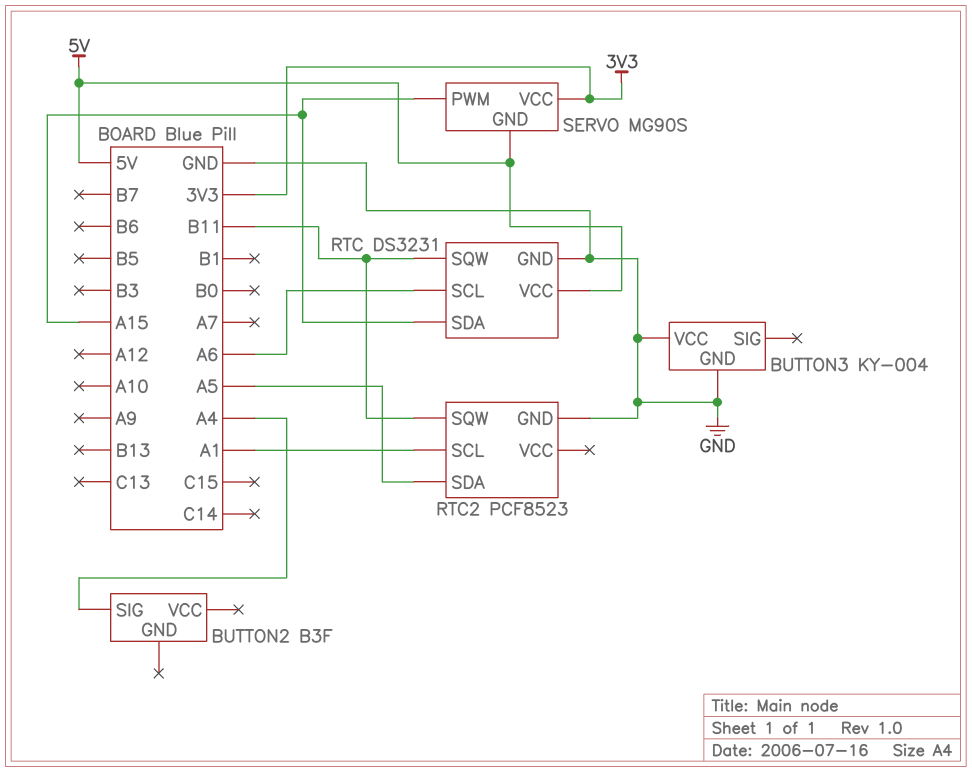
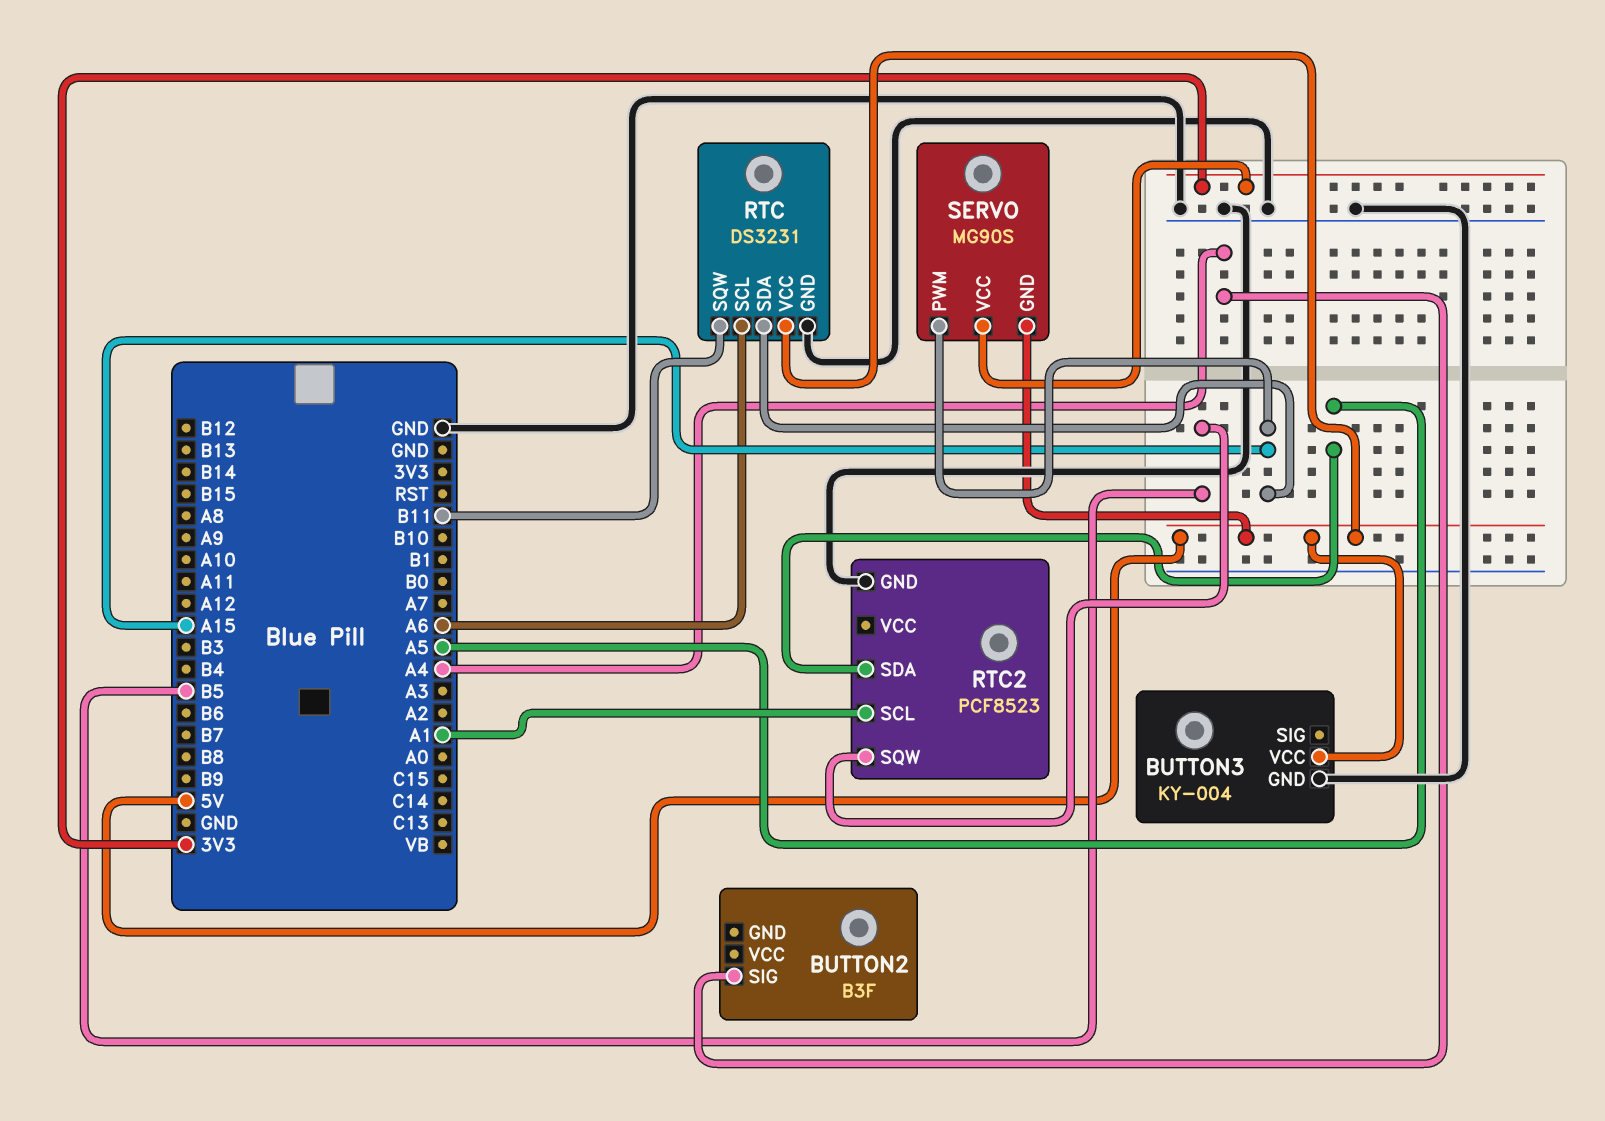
BUTTON3 pin VCC: GND -> 5V
RTC2 pin SQW: B11 -> B5

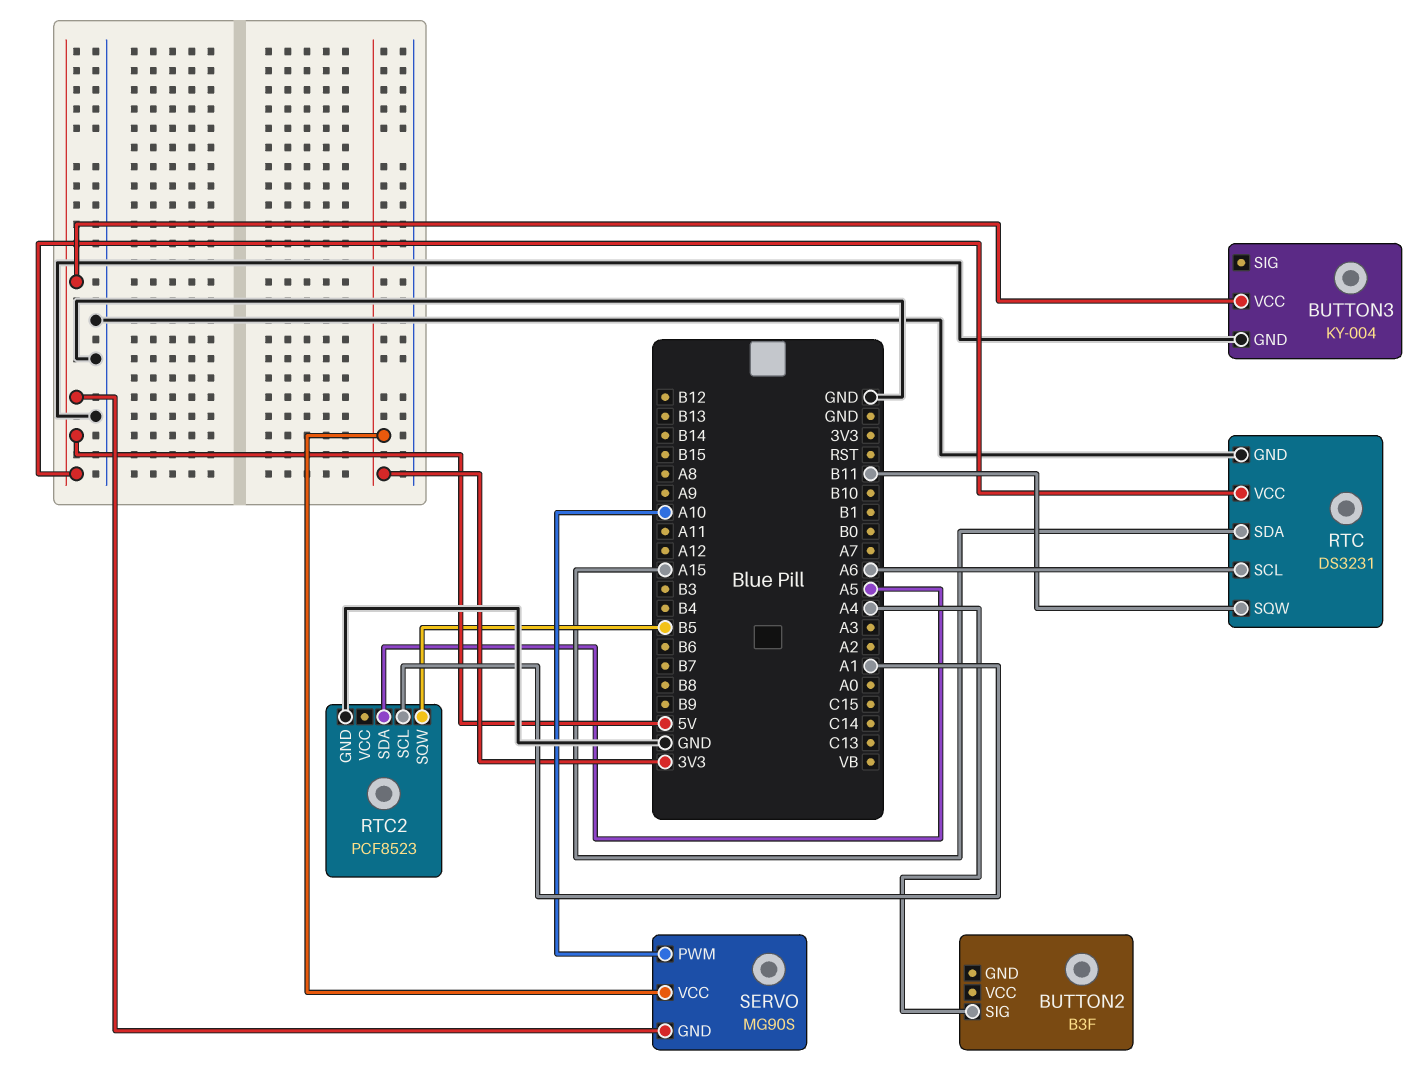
SERVO pin PWM: A15 -> A10

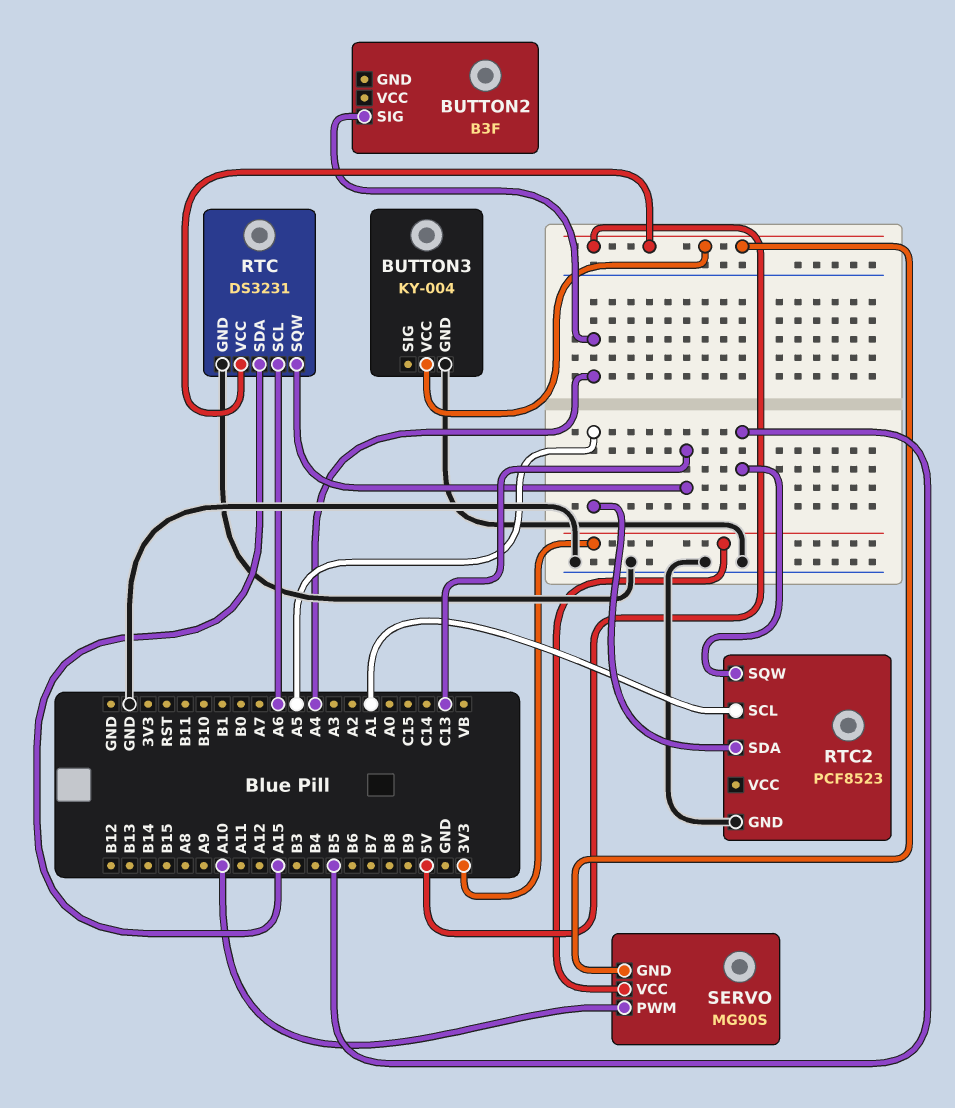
RTC pin SQW: B11 -> C13

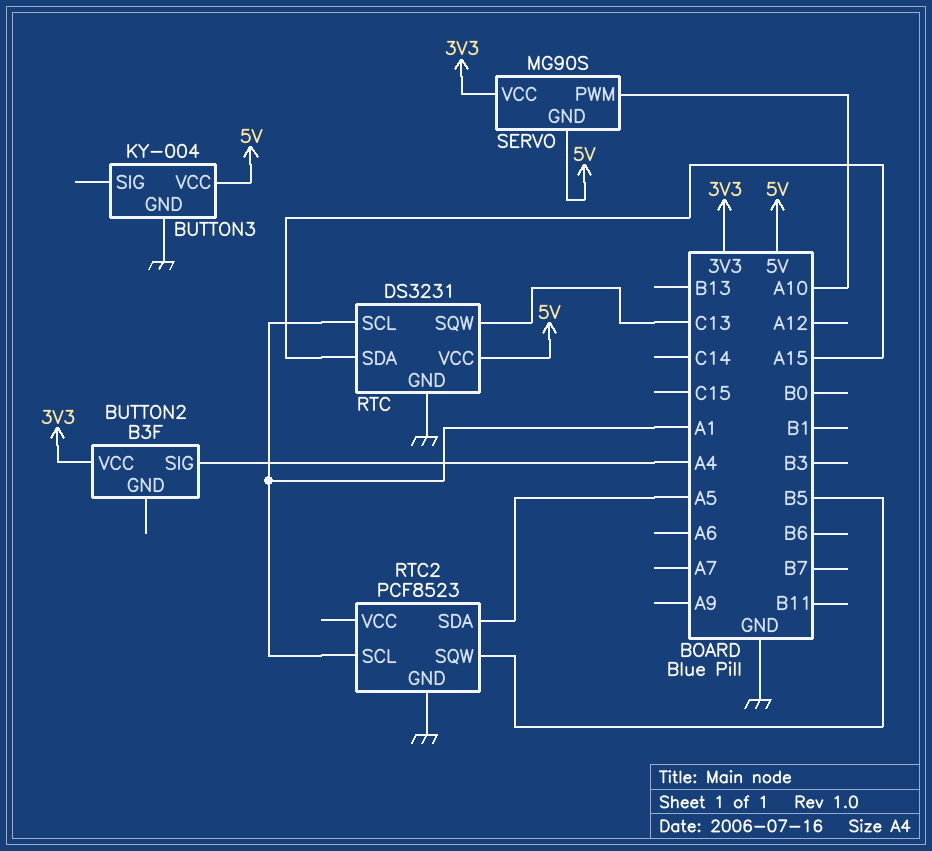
BUTTON2 pin VCC: none -> 3V3
RTC pin SCL: A6 -> A1

